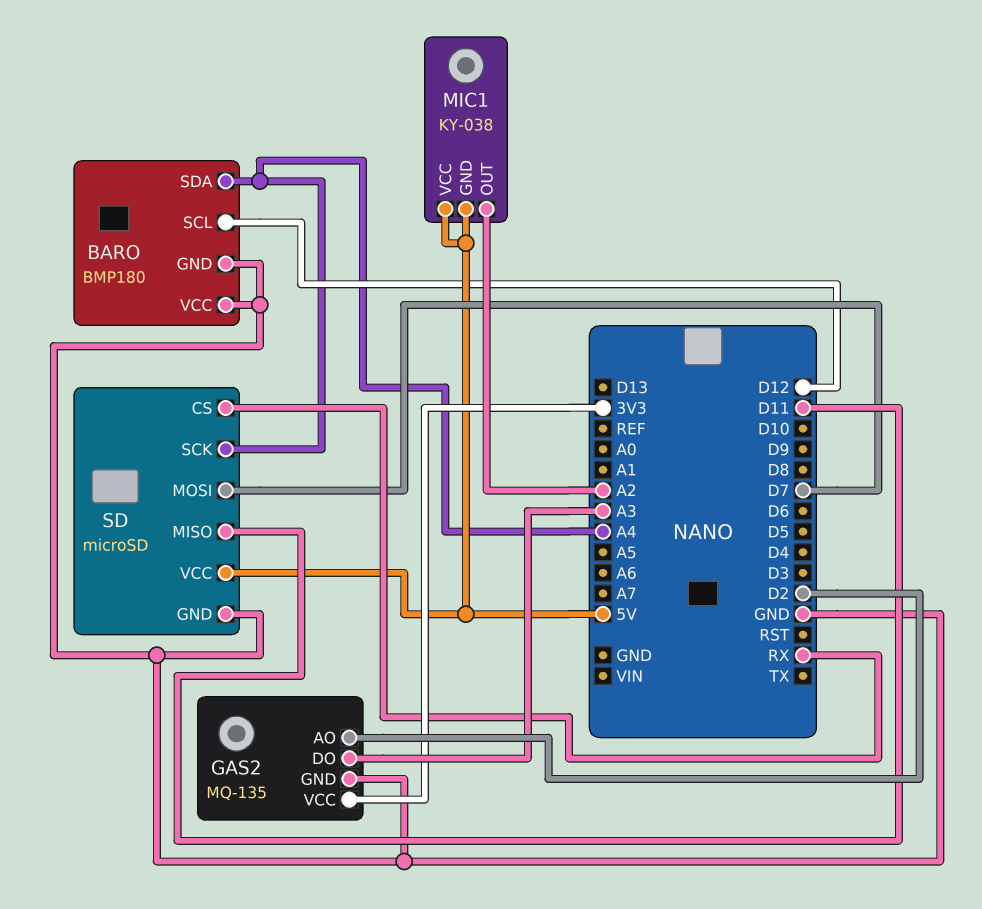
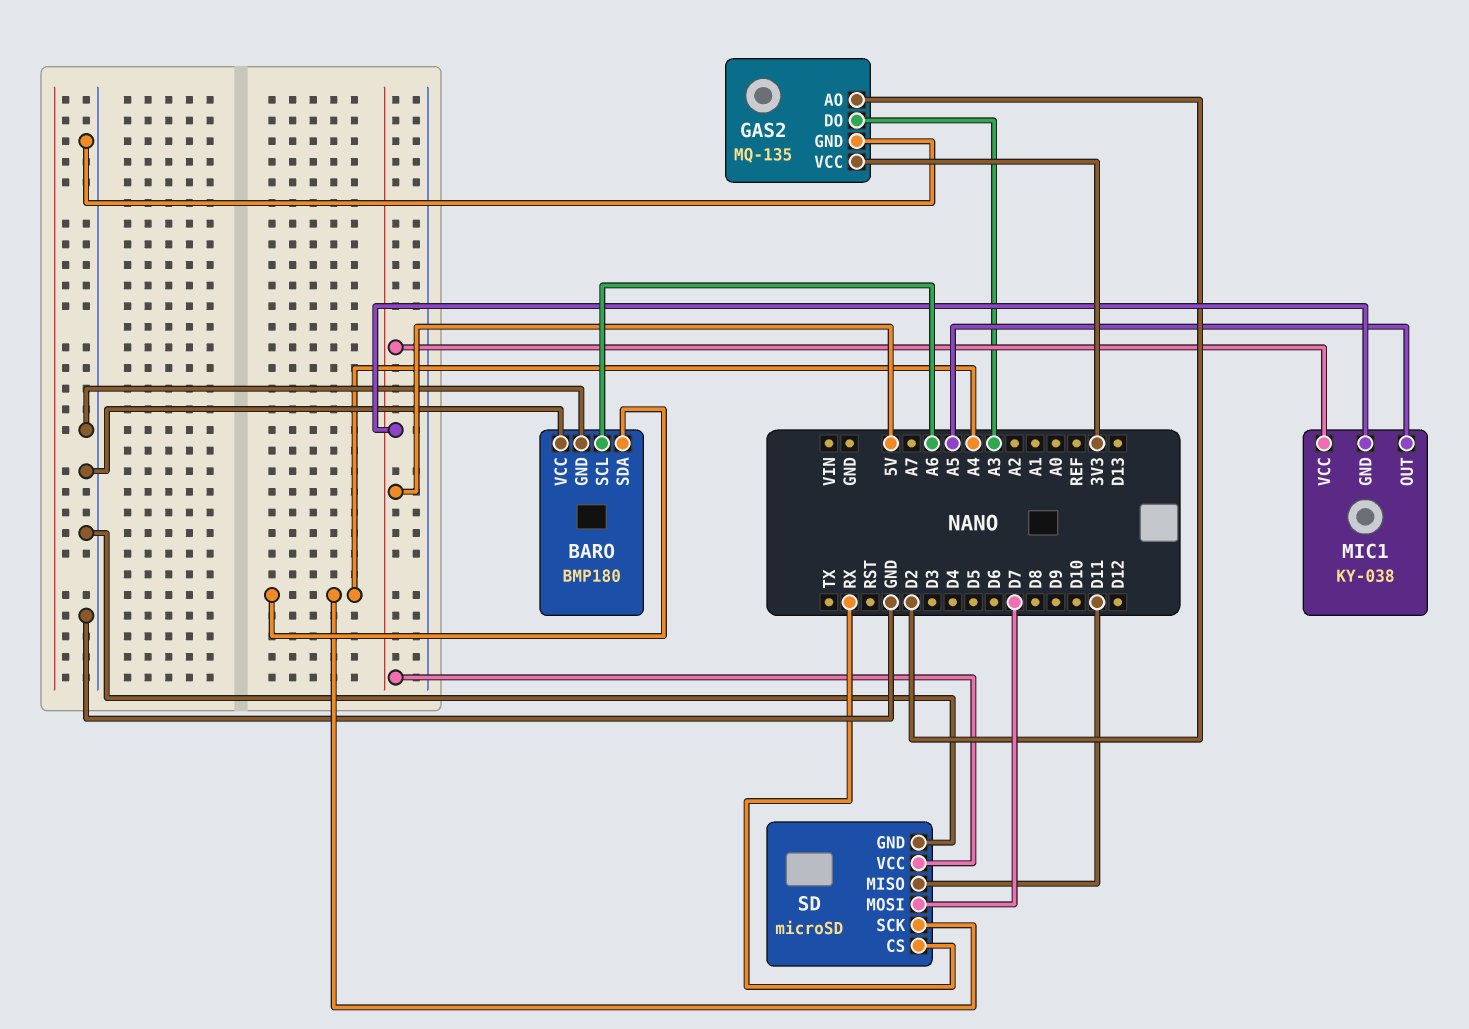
BARO pin SCL: D12 -> A6
MIC1 pin OUT: A2 -> A5

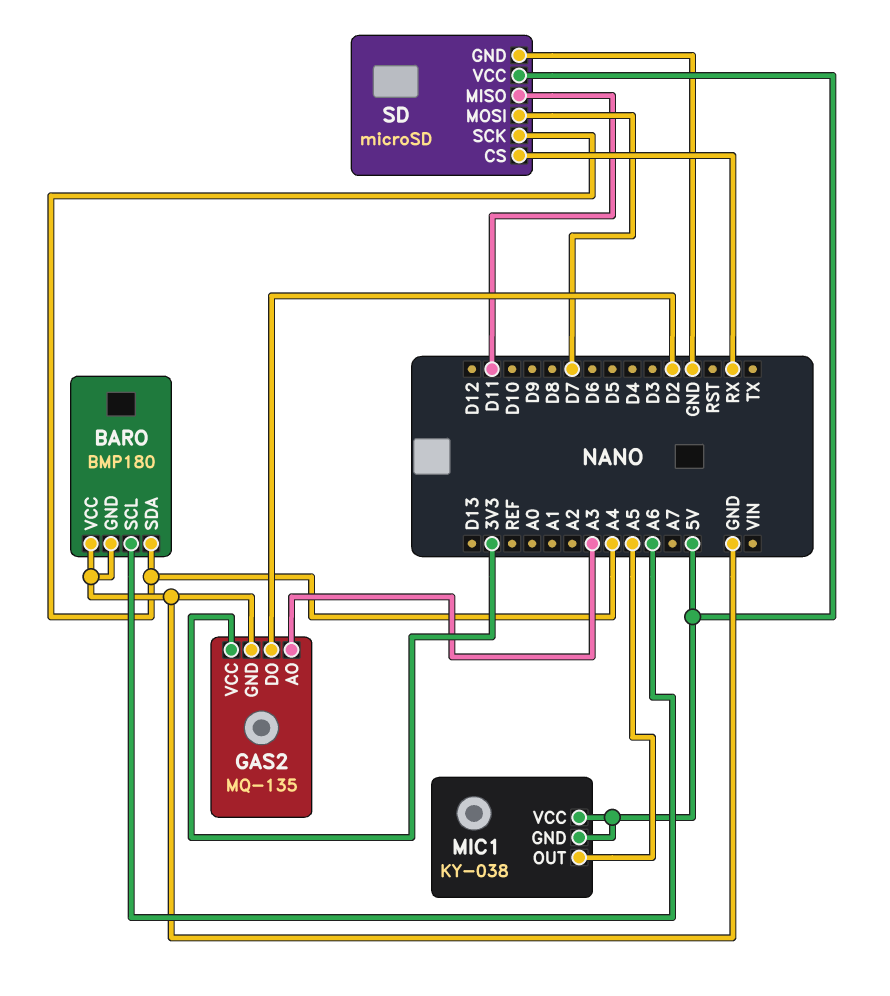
GAS2 pin AO: D2 -> A3
GAS2 pin DO: A3 -> D2

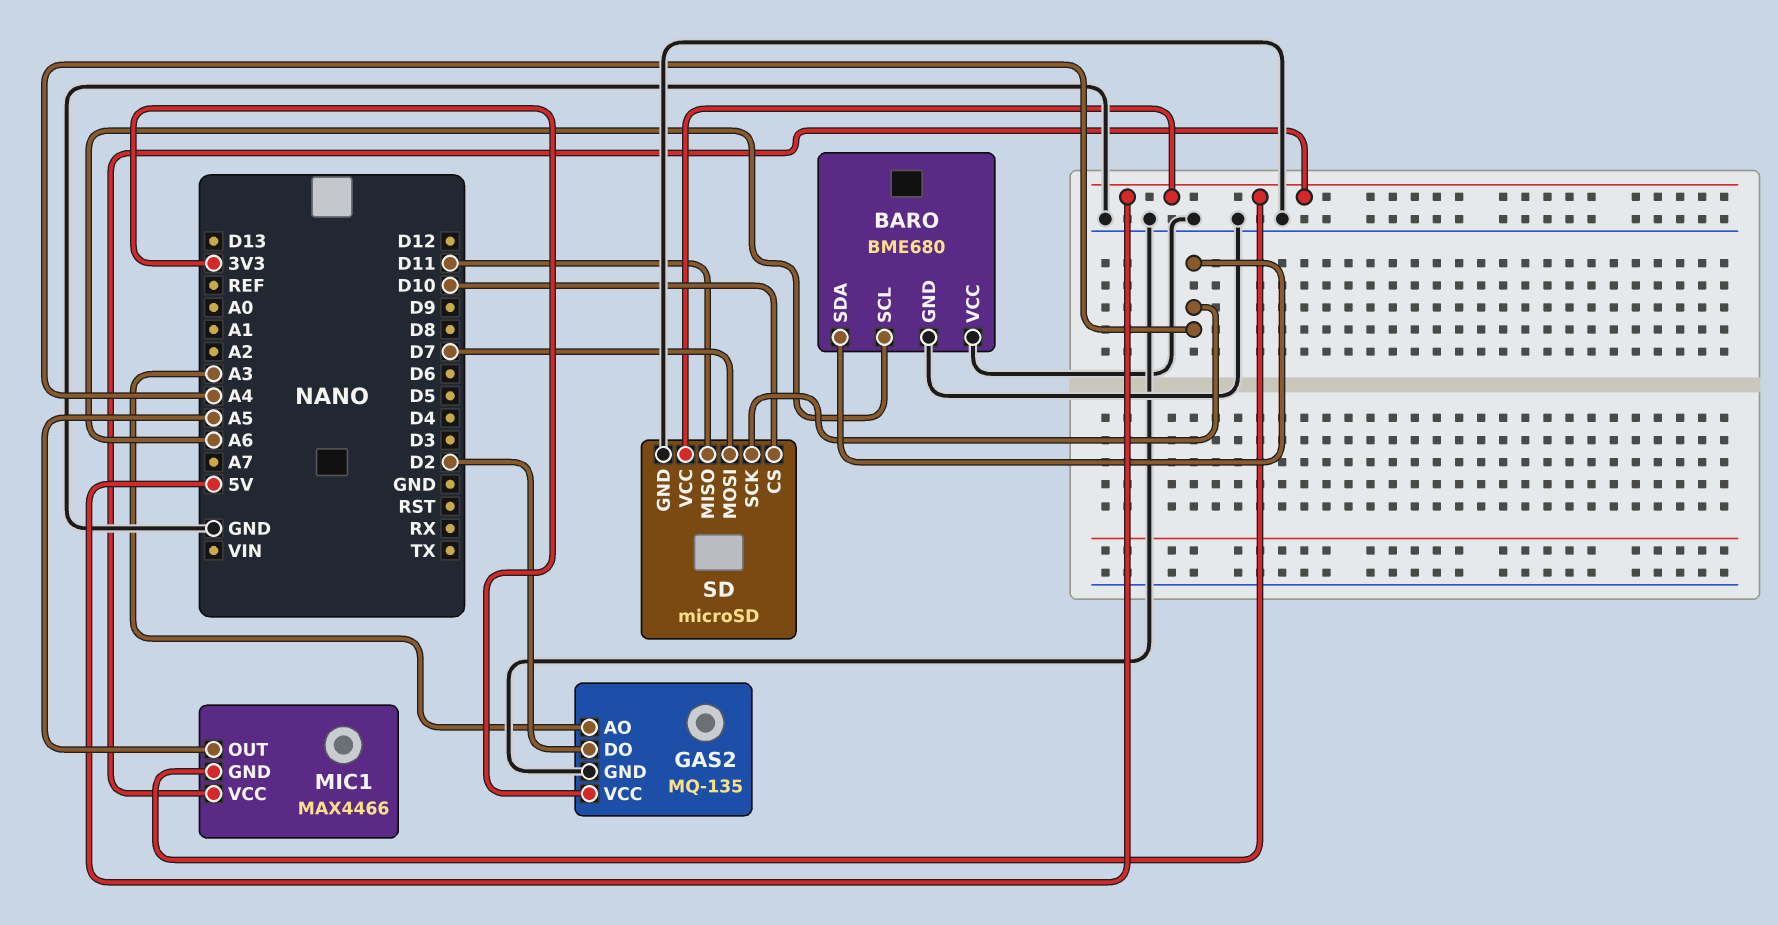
BARO: BMP180 -> BME680
MIC1: KY-038 -> MAX4466
SD pin CS: RX -> D10

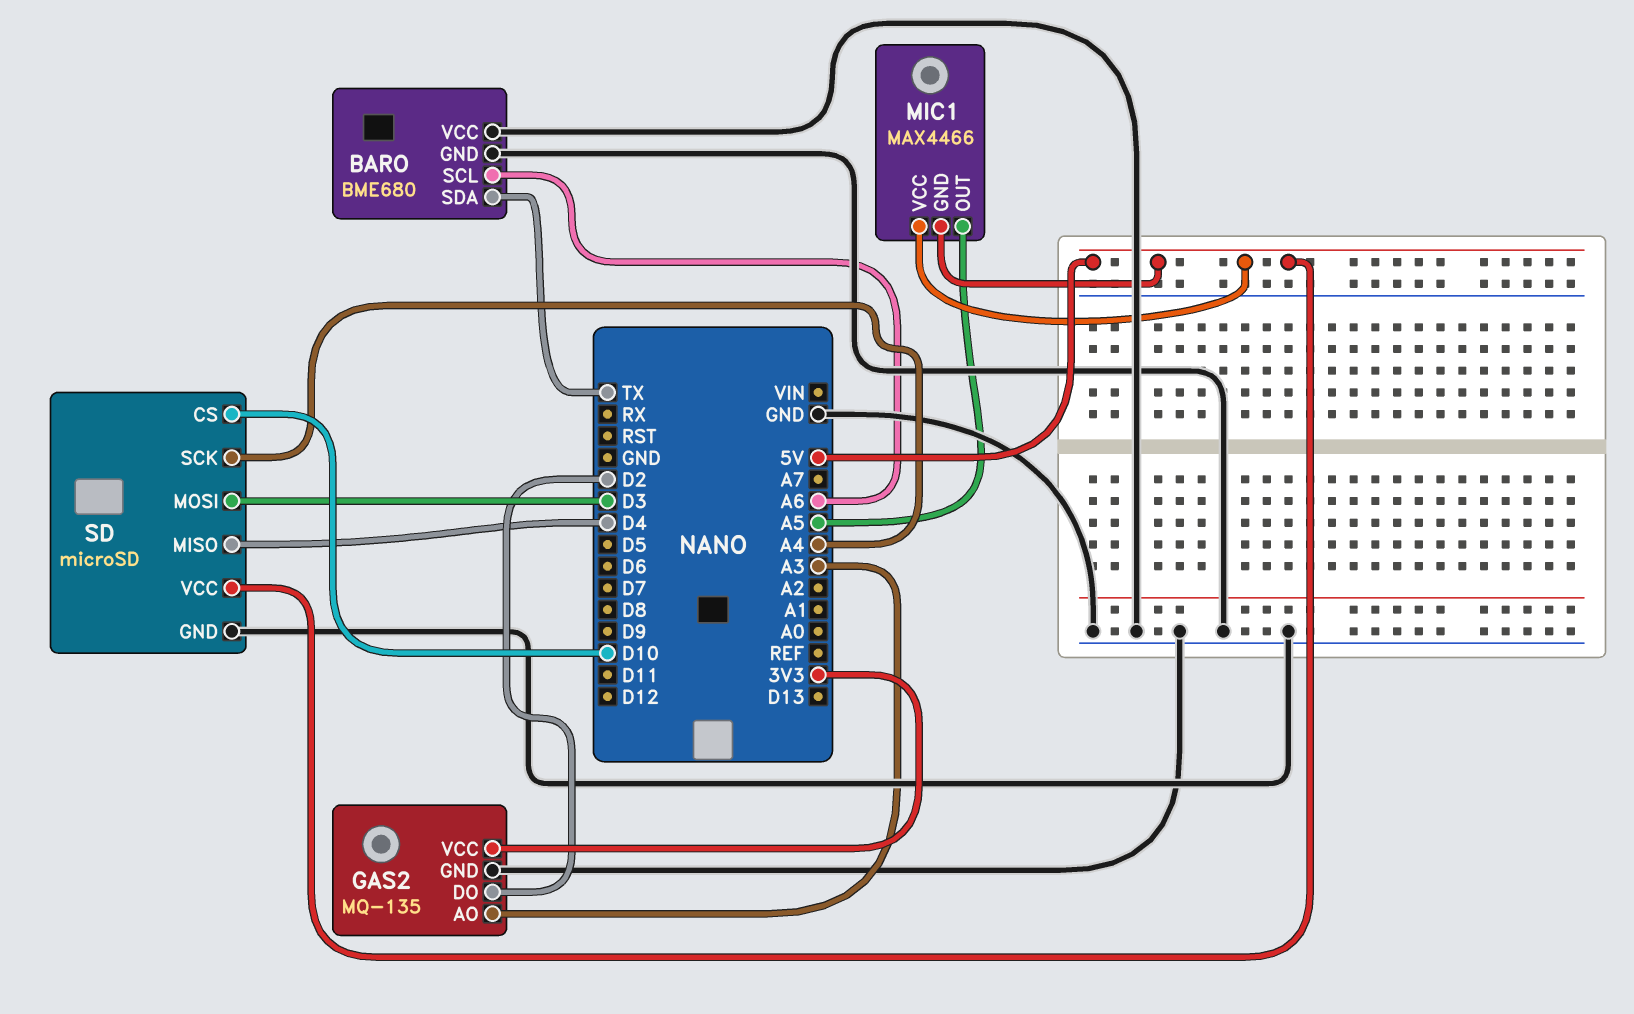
BARO pin SDA: A4 -> TX
SD pin MISO: D11 -> D4
SD pin MOSI: D7 -> D3

